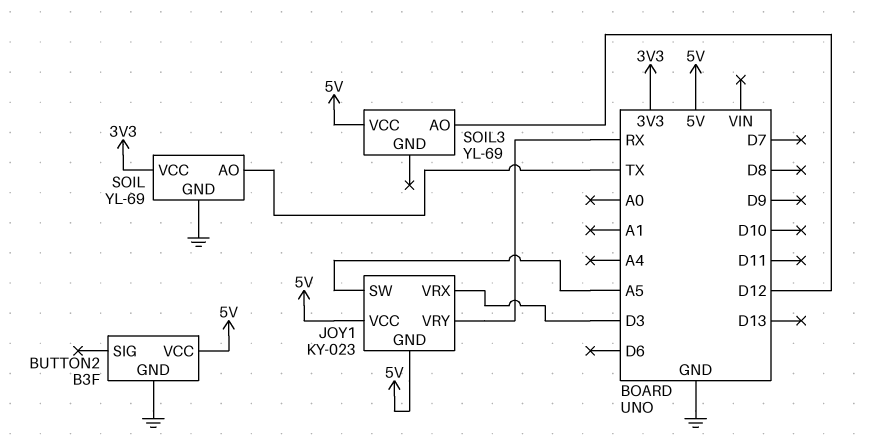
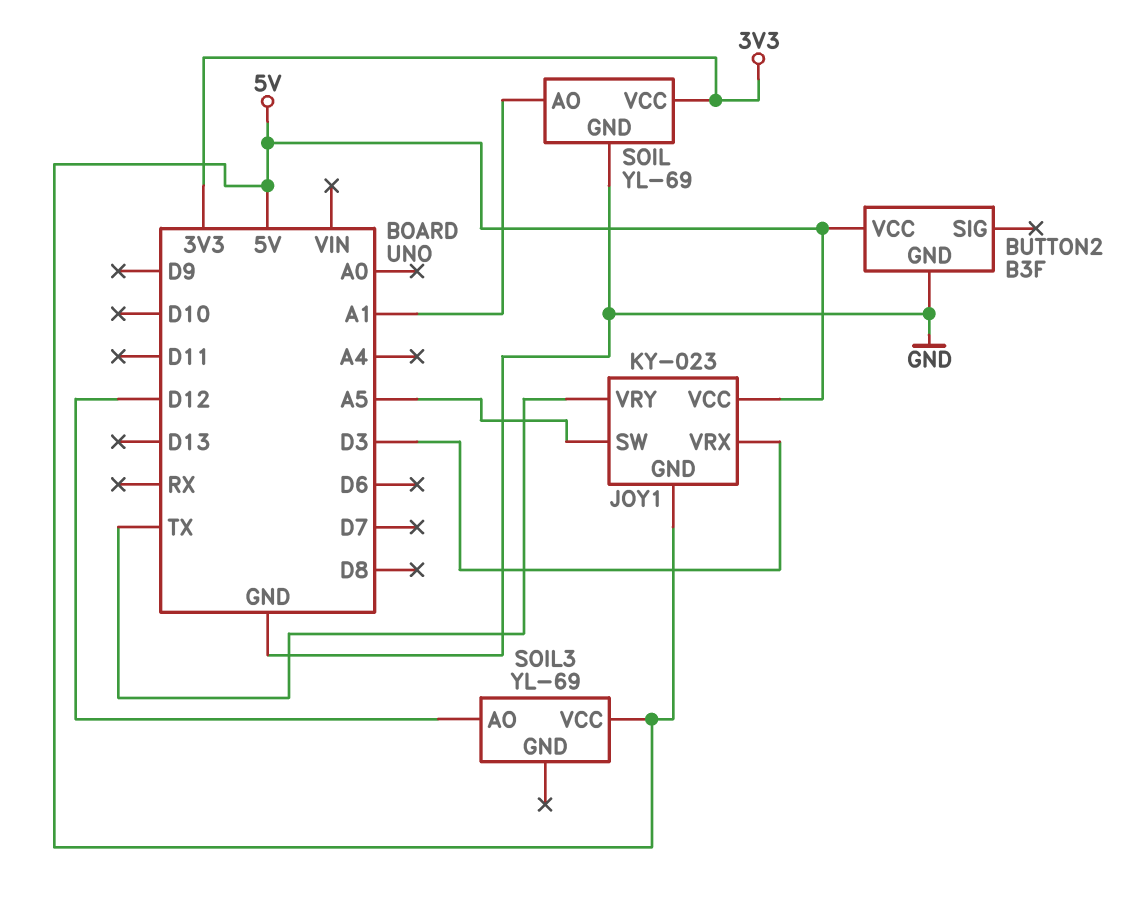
JOY1 pin VRY: RX -> TX
SOIL pin AO: TX -> A1

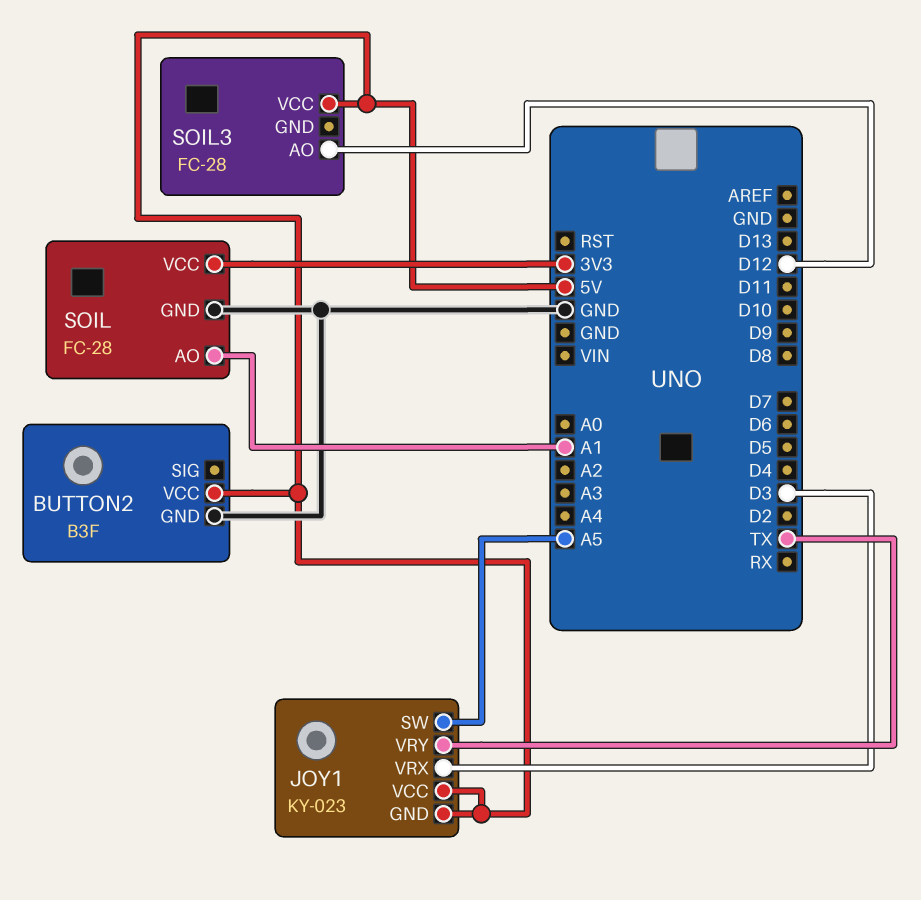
SOIL: YL-69 -> FC-28
SOIL3: YL-69 -> FC-28

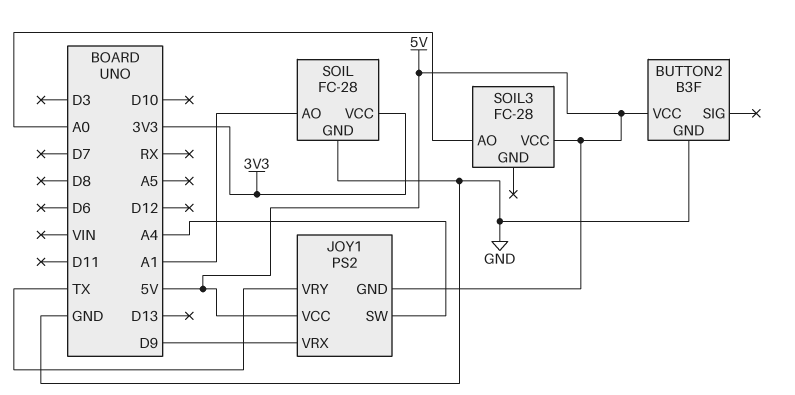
JOY1: KY-023 -> PS2
JOY1 pin SW: A5 -> A4
JOY1 pin VRX: D3 -> D9
SOIL3 pin AO: D12 -> A0

